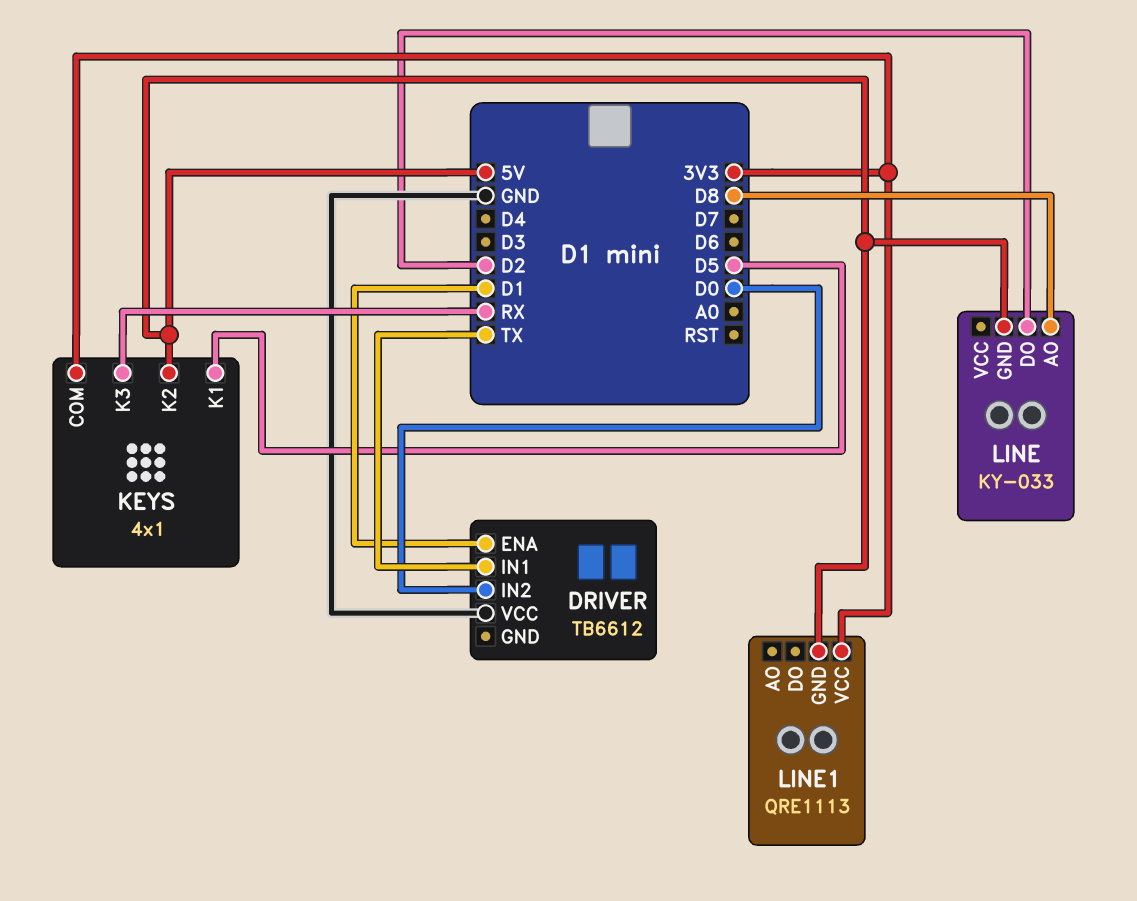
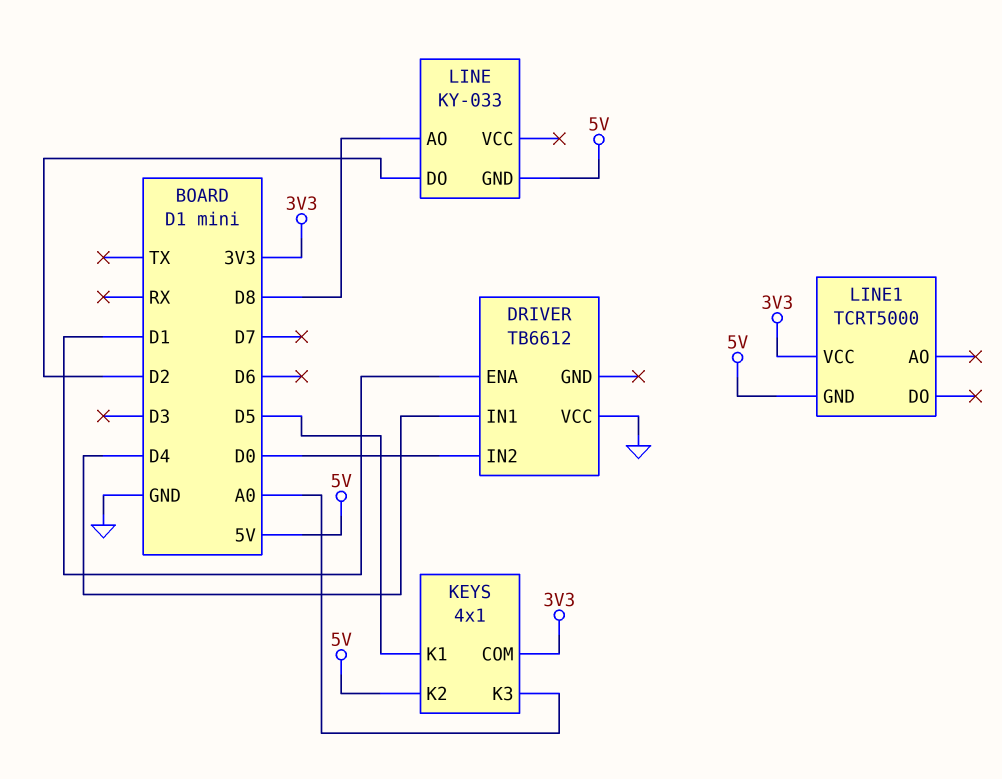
DRIVER pin IN1: TX -> D4
KEYS pin K3: RX -> A0
LINE1: QRE1113 -> TCRT5000

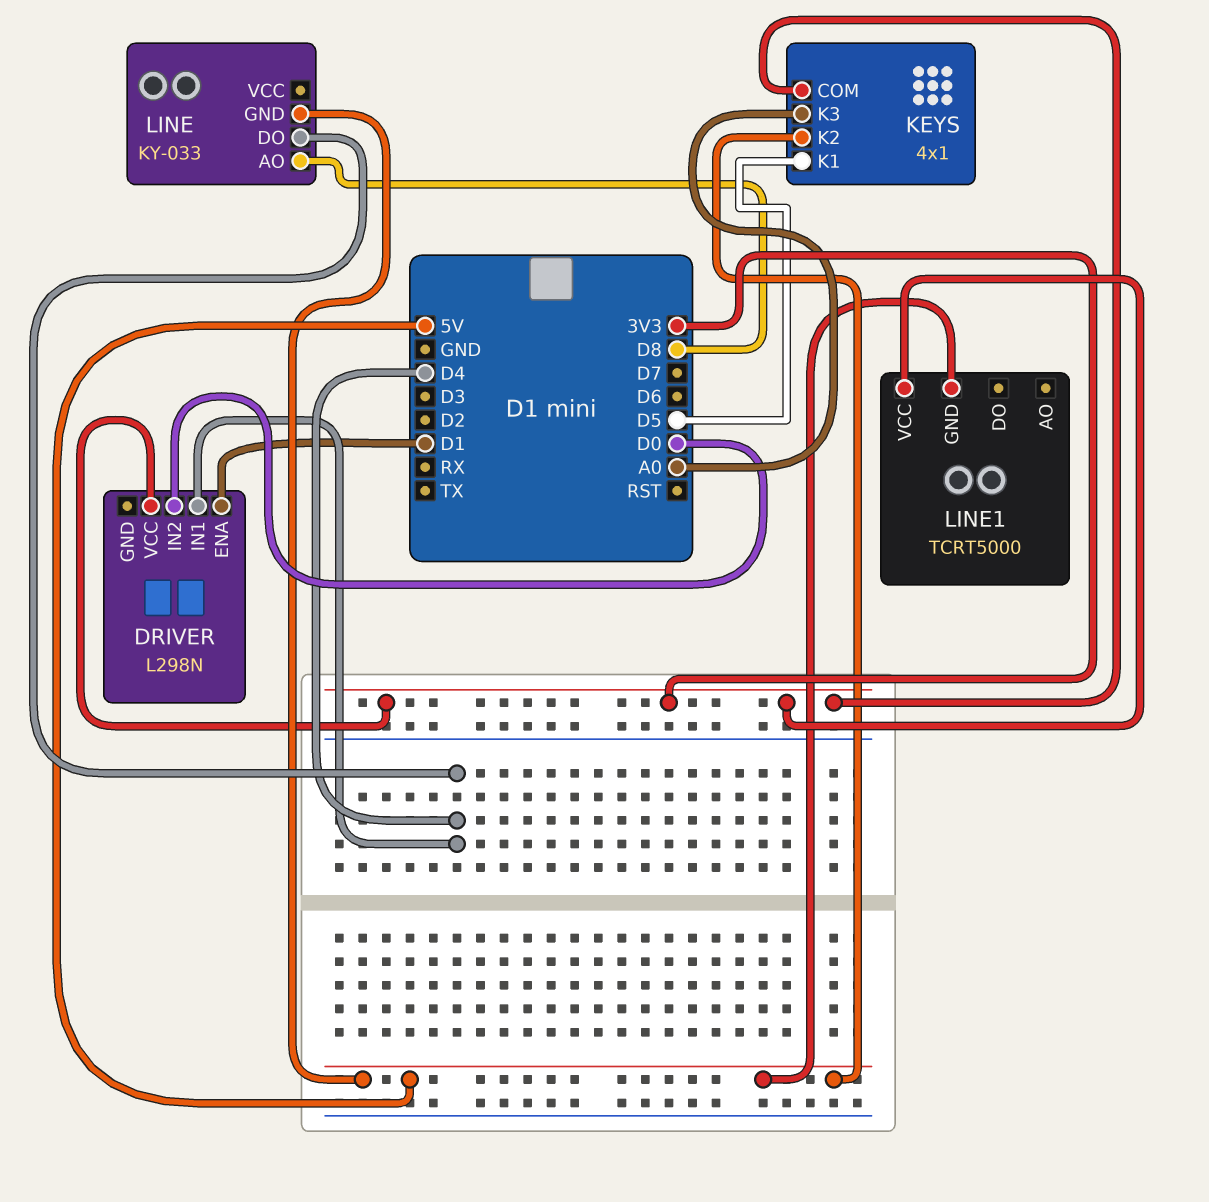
DRIVER: TB6612 -> L298N
DRIVER pin VCC: GND -> 3V3
LINE pin DO: D2 -> D4

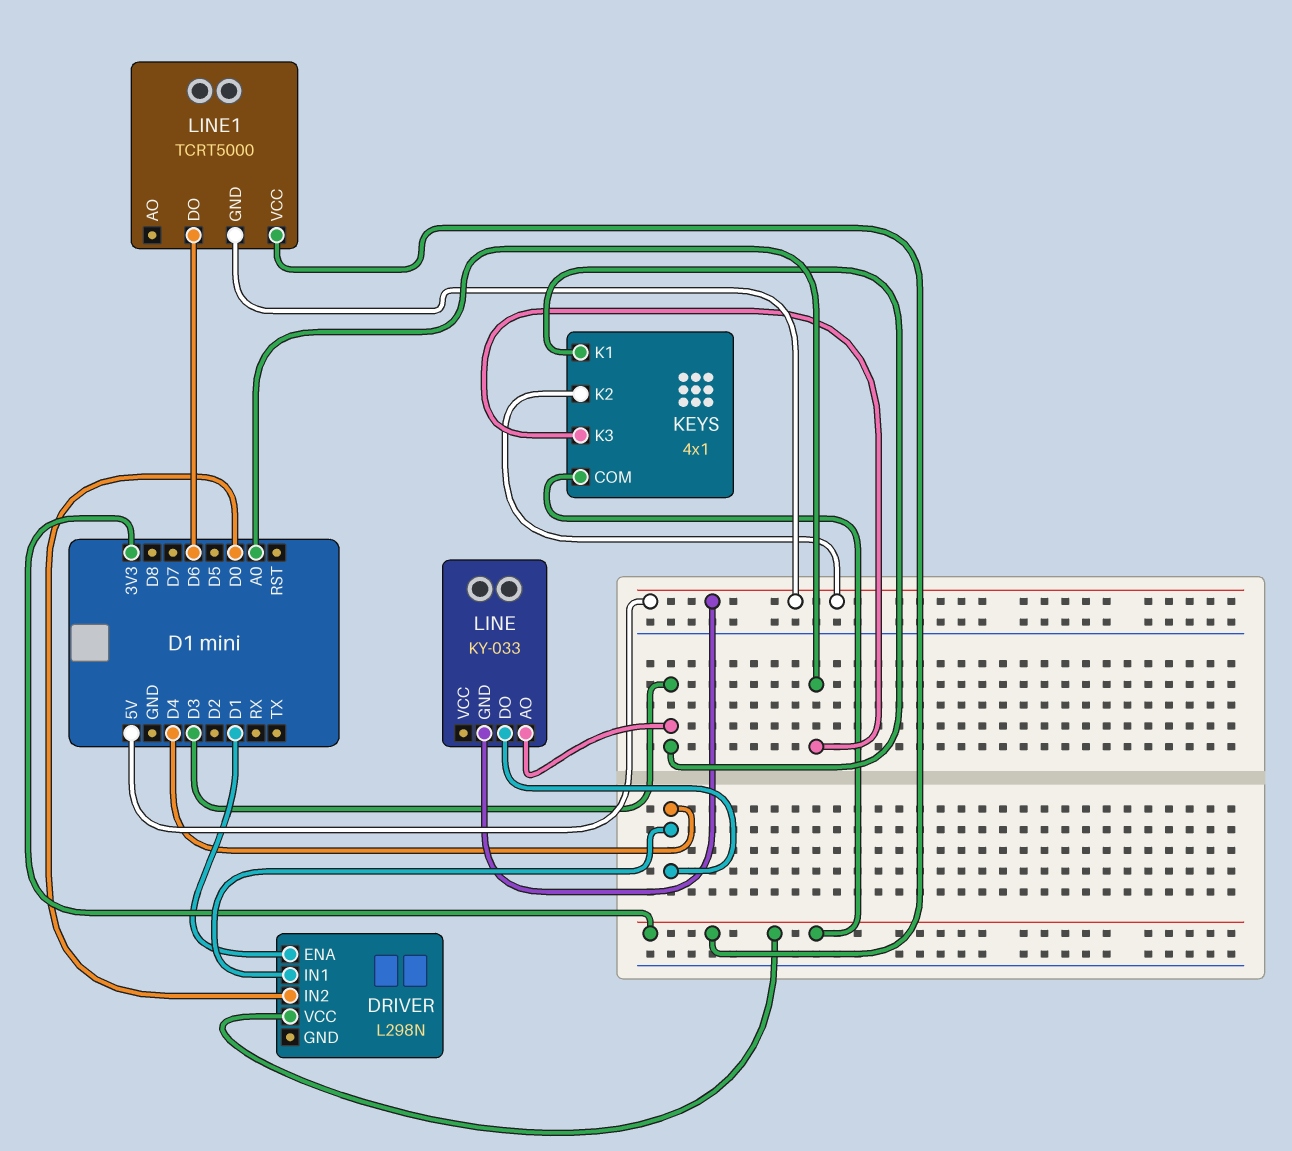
KEYS pin K1: D5 -> D3
LINE pin AO: D8 -> D3
LINE1 pin DO: none -> D6

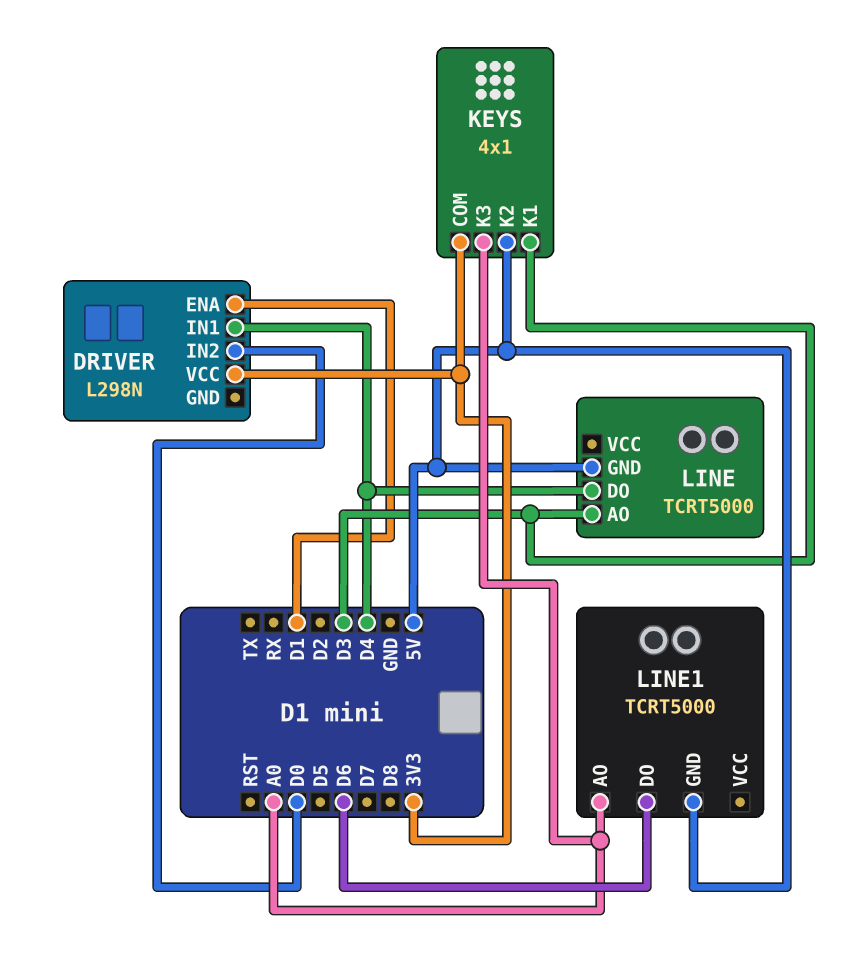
LINE: KY-033 -> TCRT5000
LINE1 pin AO: none -> A0
LINE1 pin VCC: 3V3 -> none

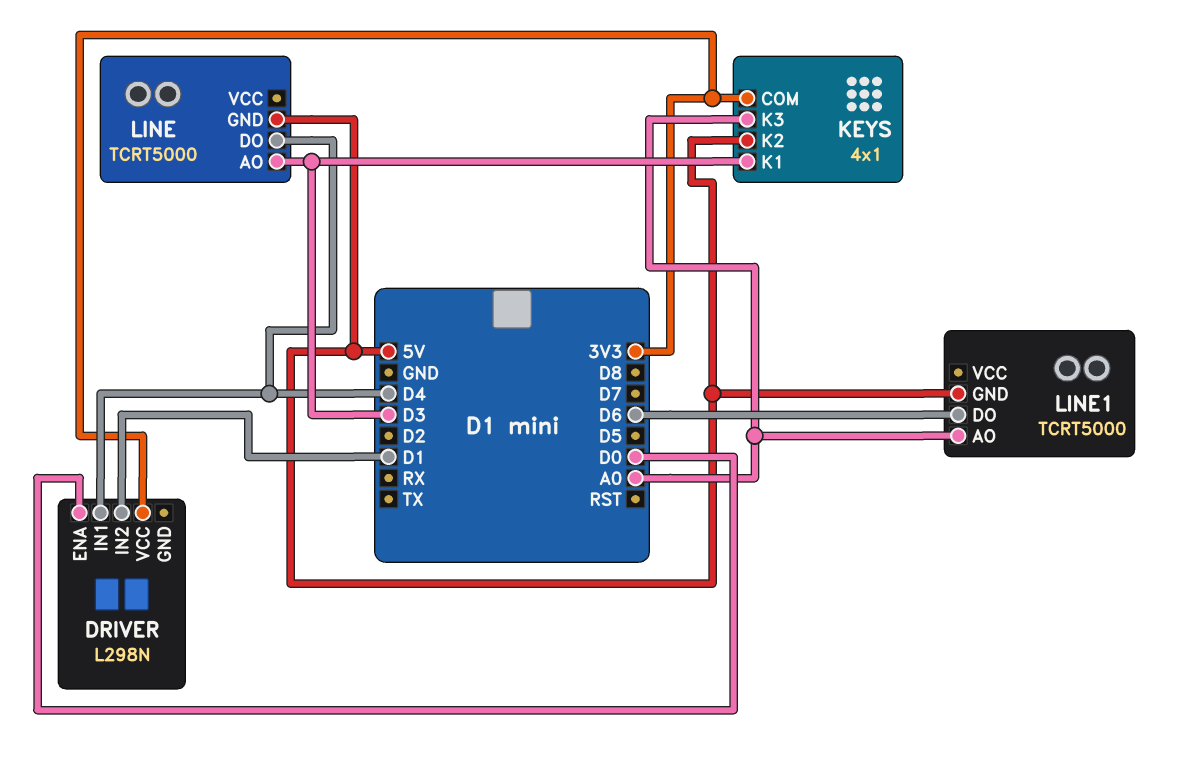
DRIVER pin ENA: D1 -> D0
DRIVER pin IN2: D0 -> D1

